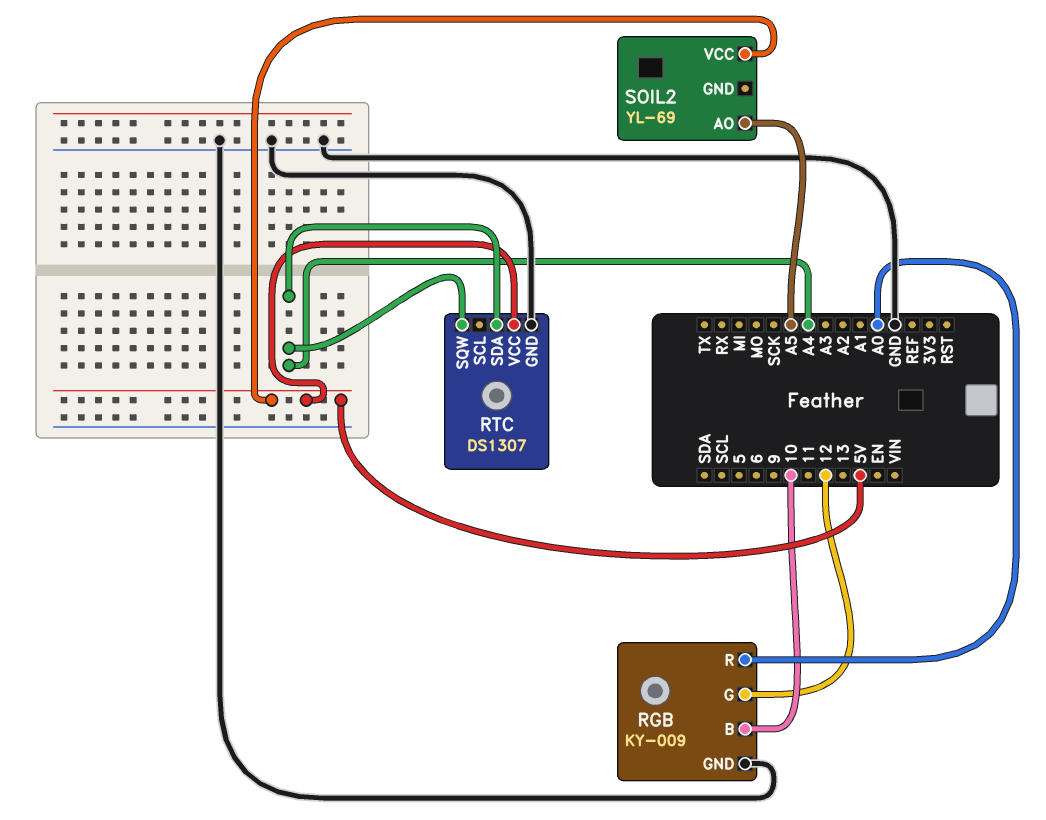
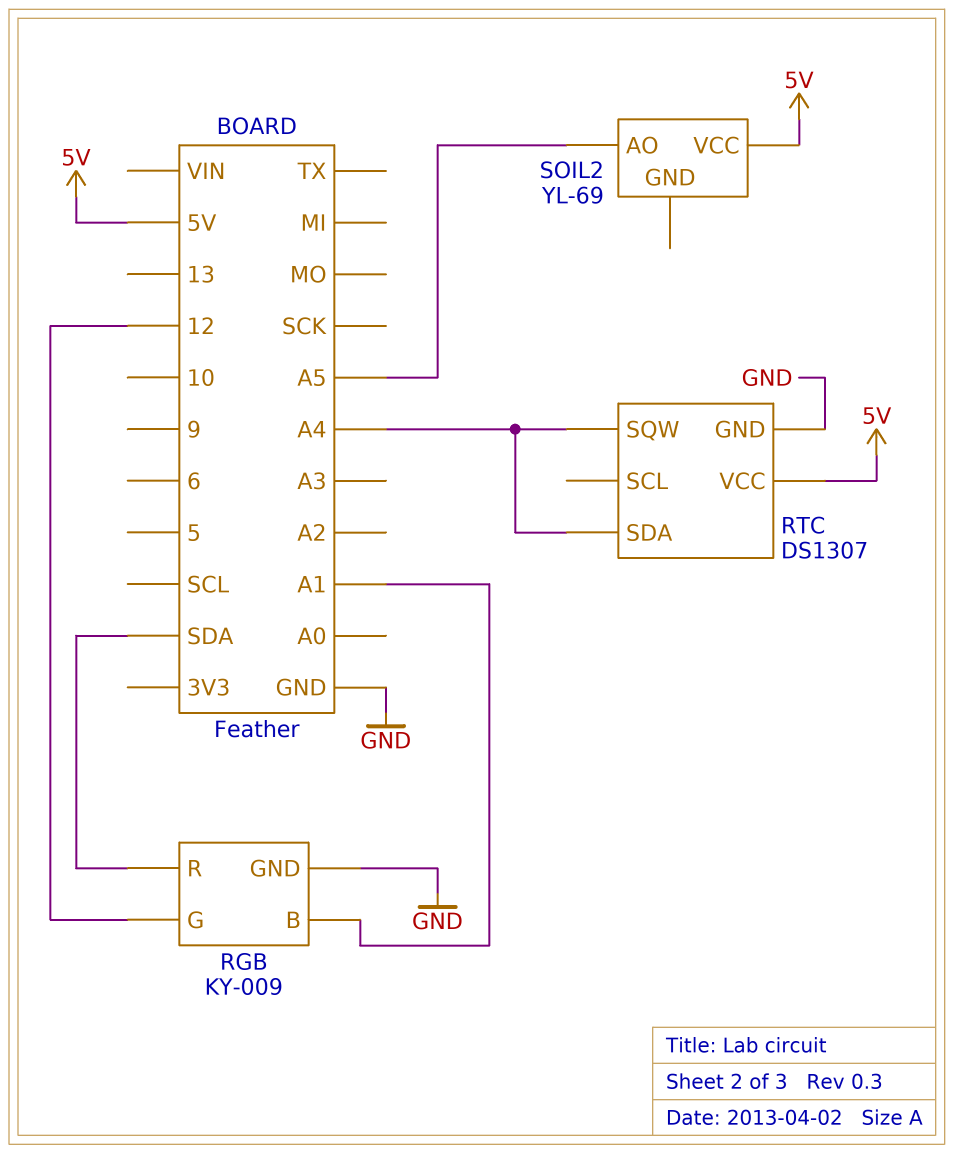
RGB pin B: 10 -> A1
RGB pin R: A0 -> SDA

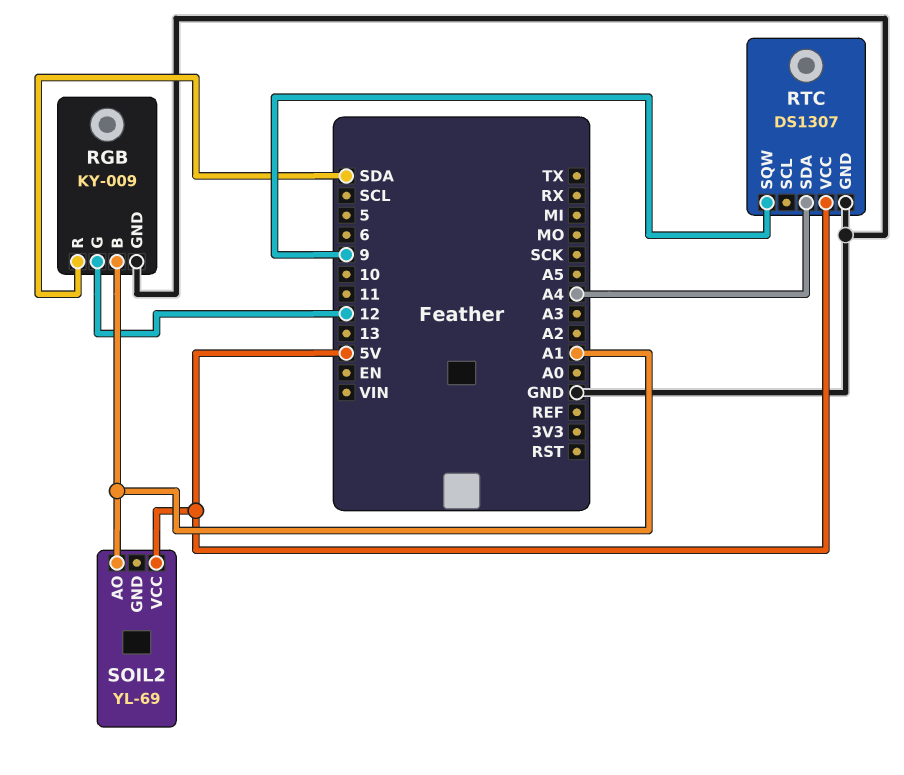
RTC pin SQW: A4 -> 9
SOIL2 pin AO: A5 -> A1

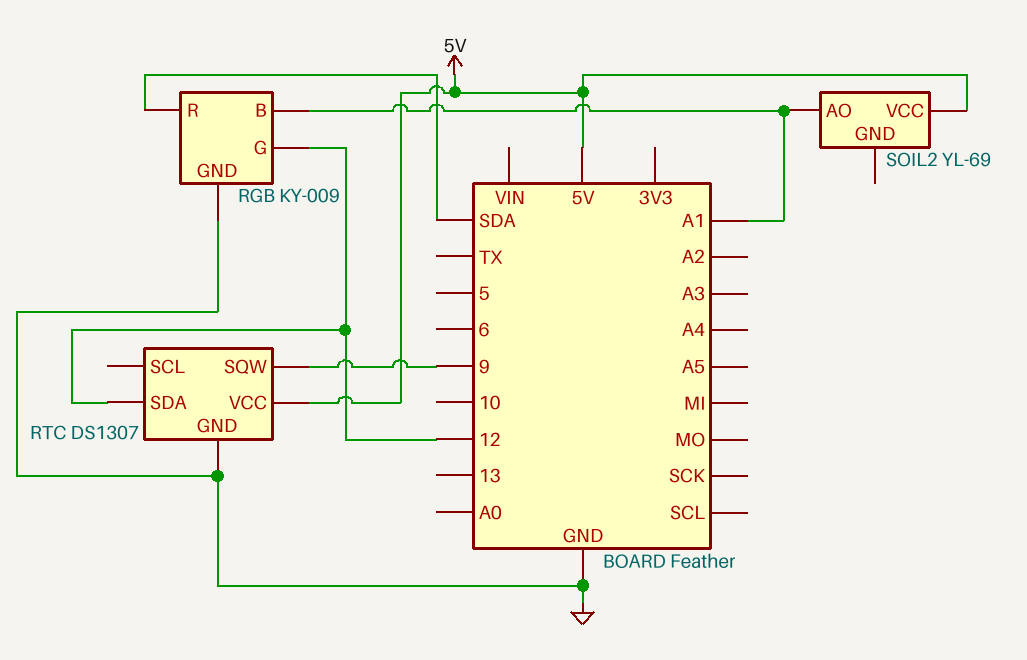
RTC pin SDA: A4 -> 12

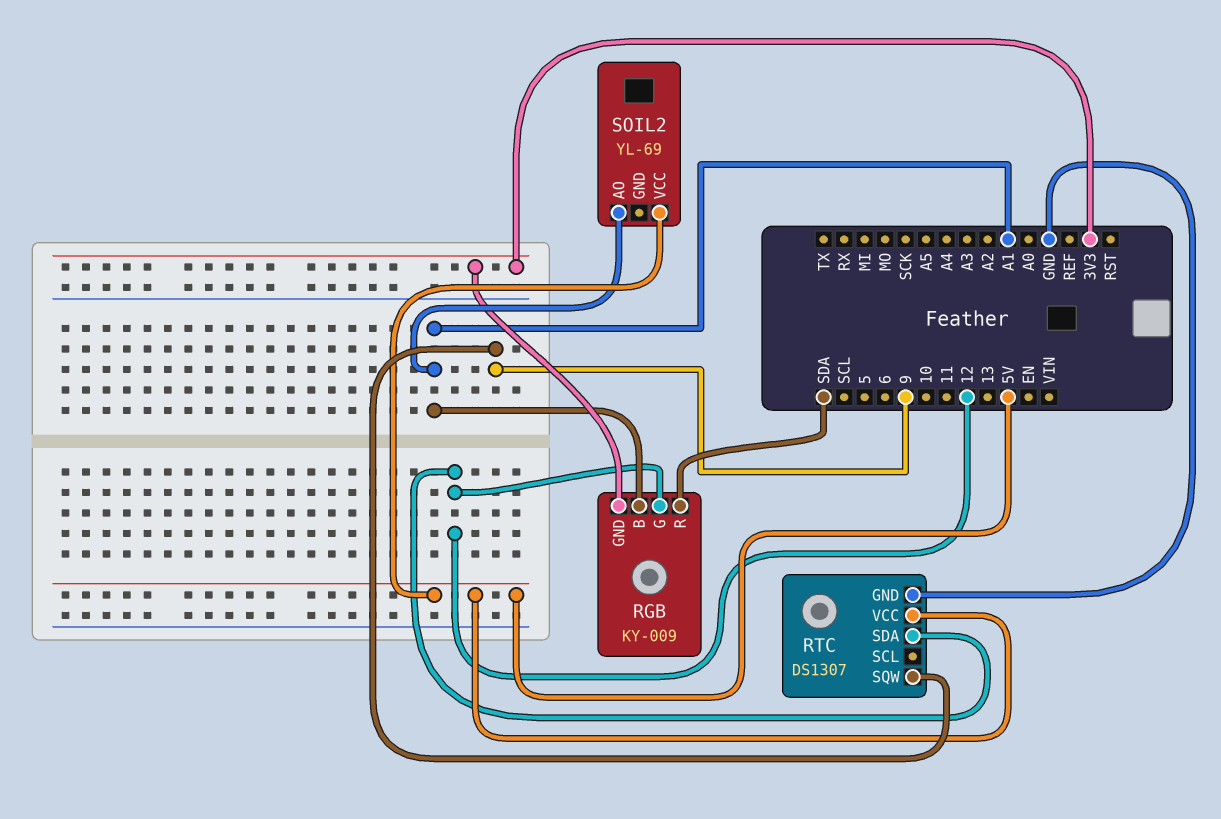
RGB pin GND: GND -> 3V3

